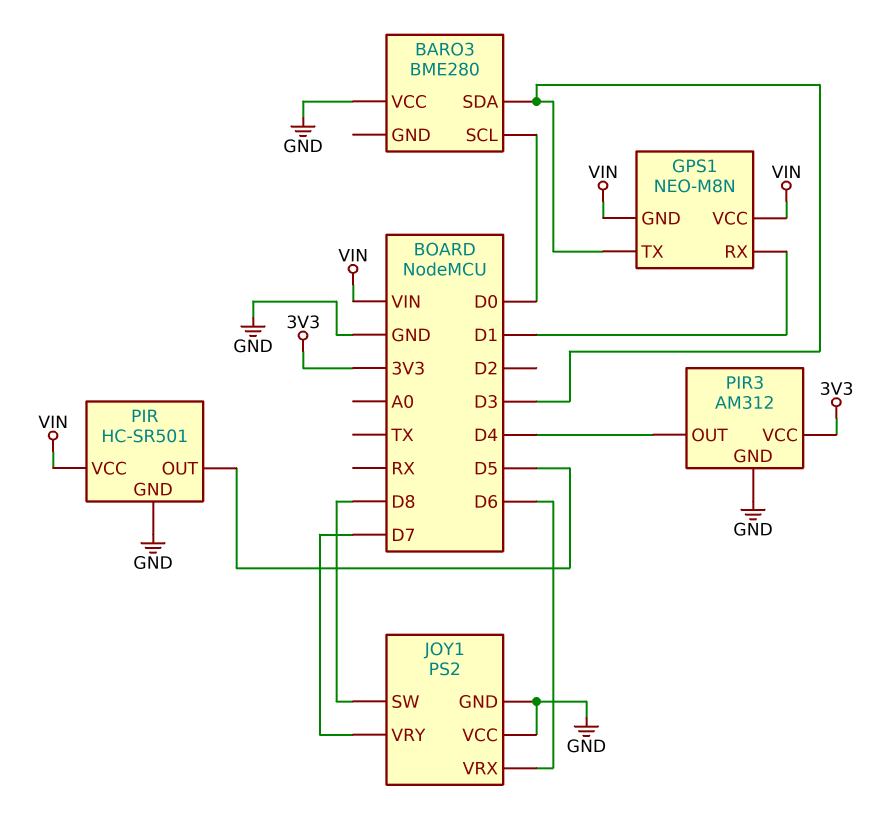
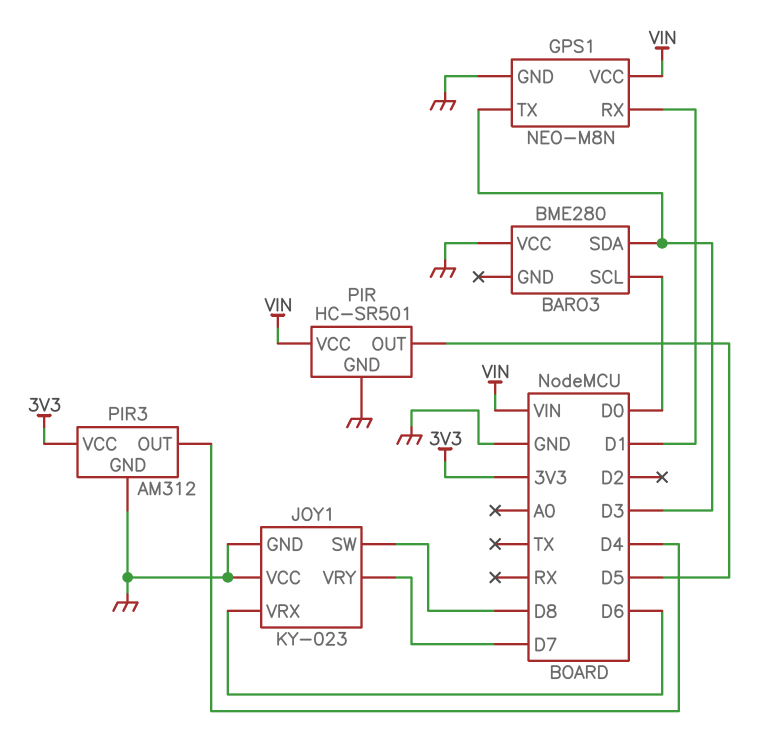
GPS1 pin GND: VIN -> GND
JOY1: PS2 -> KY-023

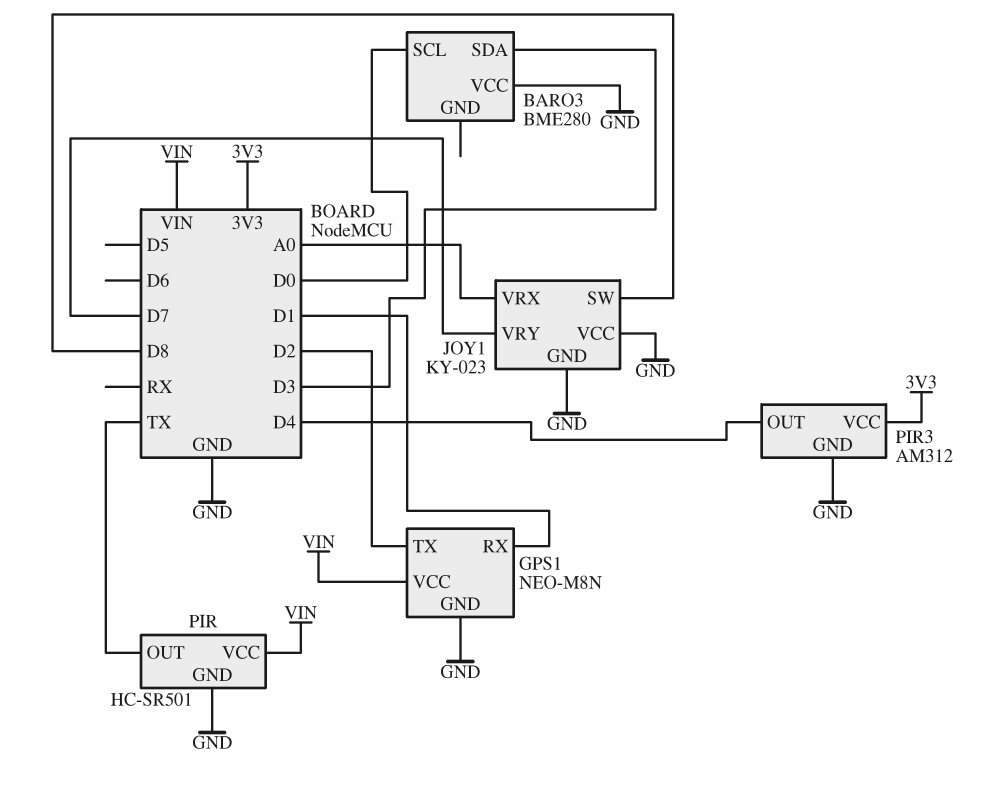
GPS1 pin TX: D3 -> D2
JOY1 pin VRX: D6 -> A0
PIR pin OUT: D5 -> TX

